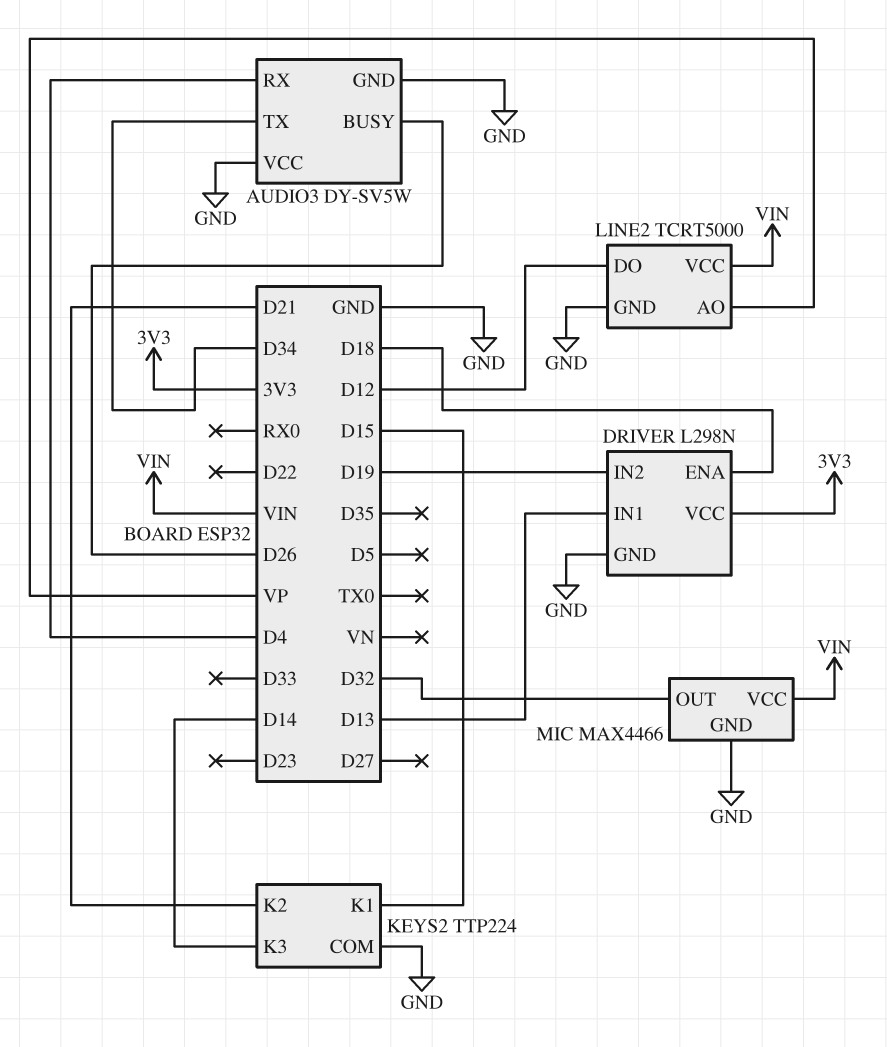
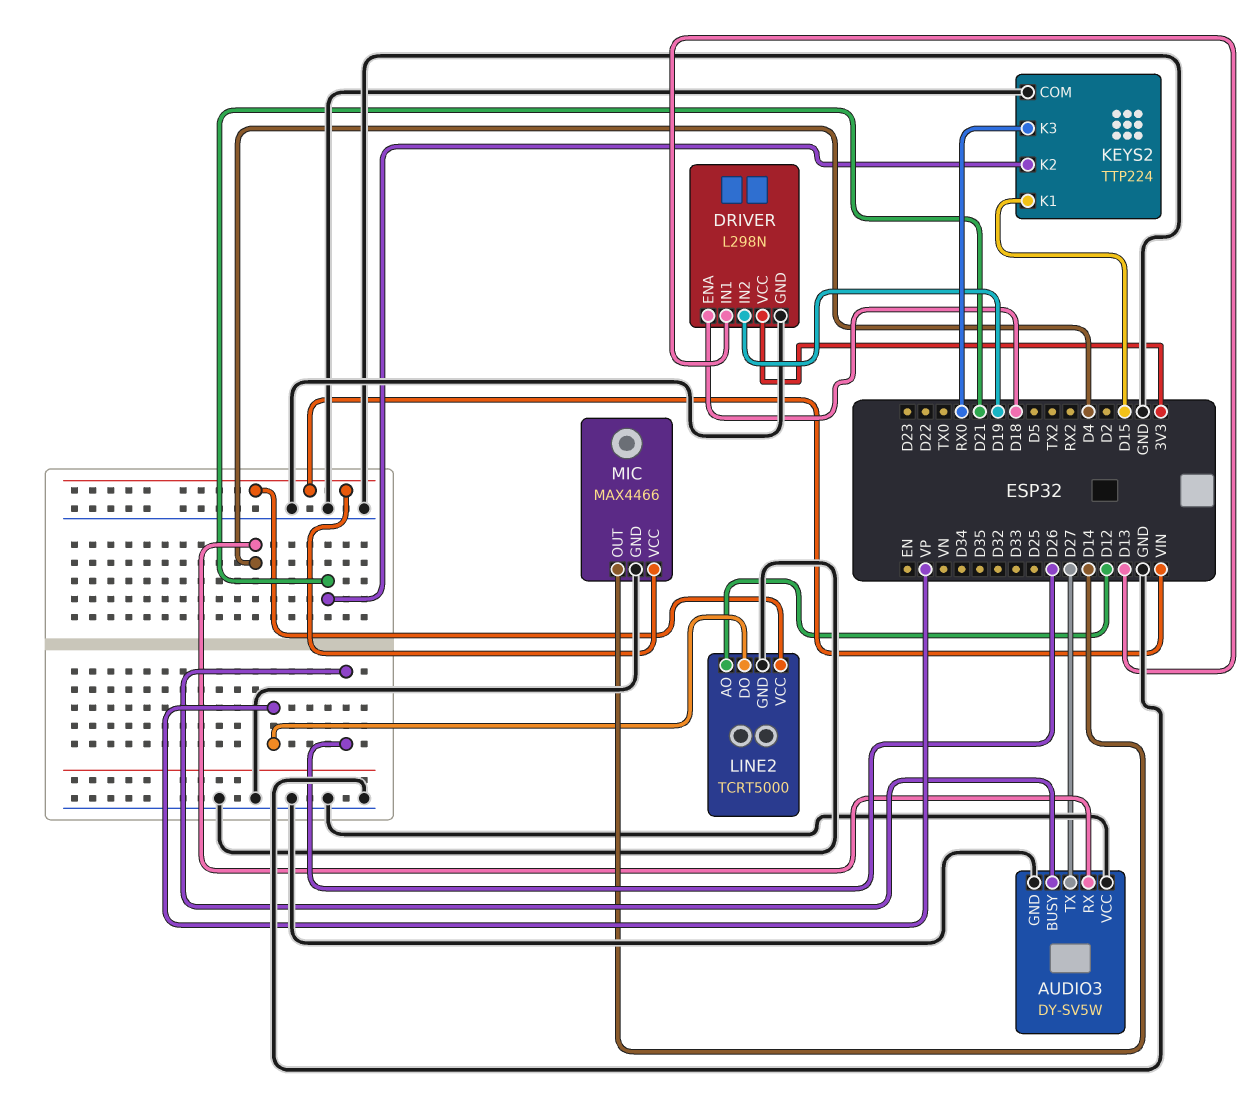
AUDIO3 pin TX: D34 -> D27
KEYS2 pin K3: D14 -> RX0
LINE2 pin AO: VP -> D12
LINE2 pin DO: D12 -> VP
MIC pin OUT: D32 -> D14

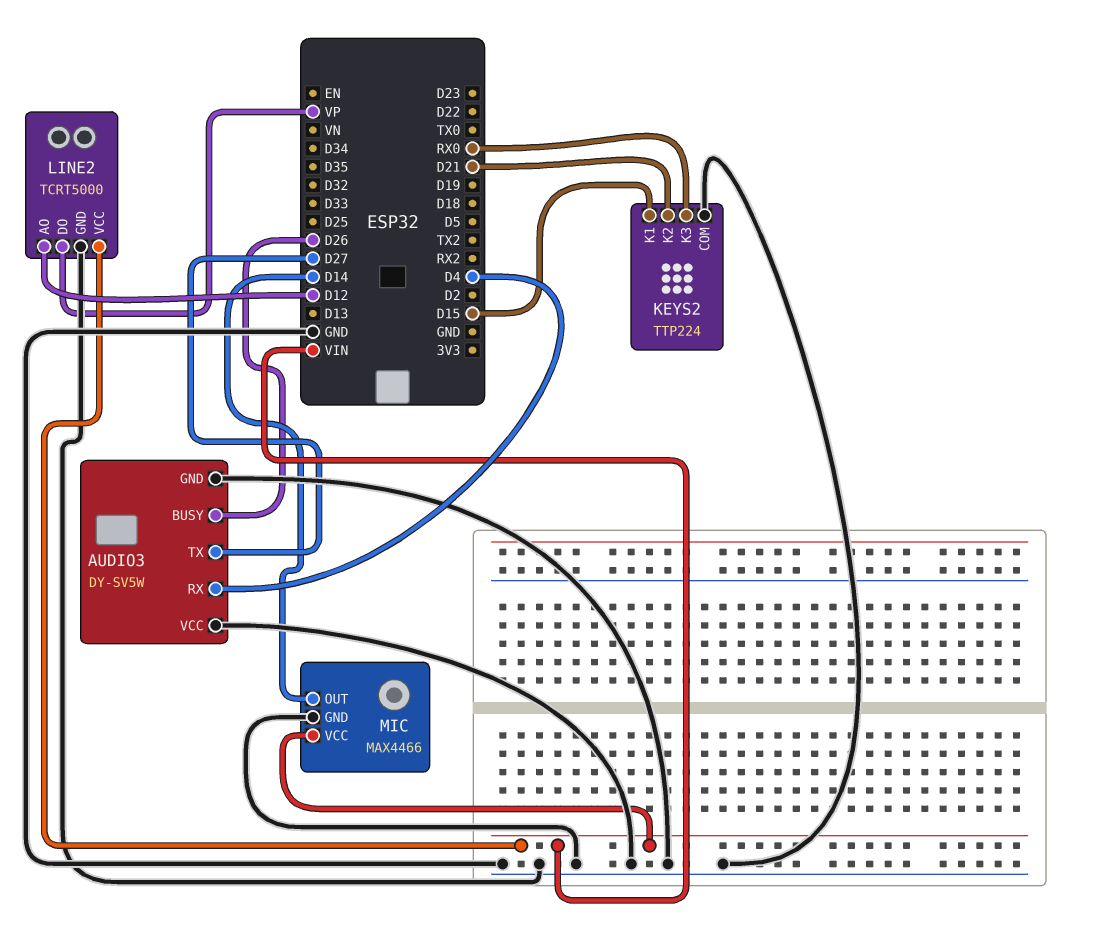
DRIVER: L298N -> none
DRIVER pin ENA: D18 -> none
DRIVER pin GND: GND -> none
DRIVER pin IN1: D13 -> none
DRIVER pin IN2: D19 -> none
DRIVER pin VCC: 3V3 -> none

